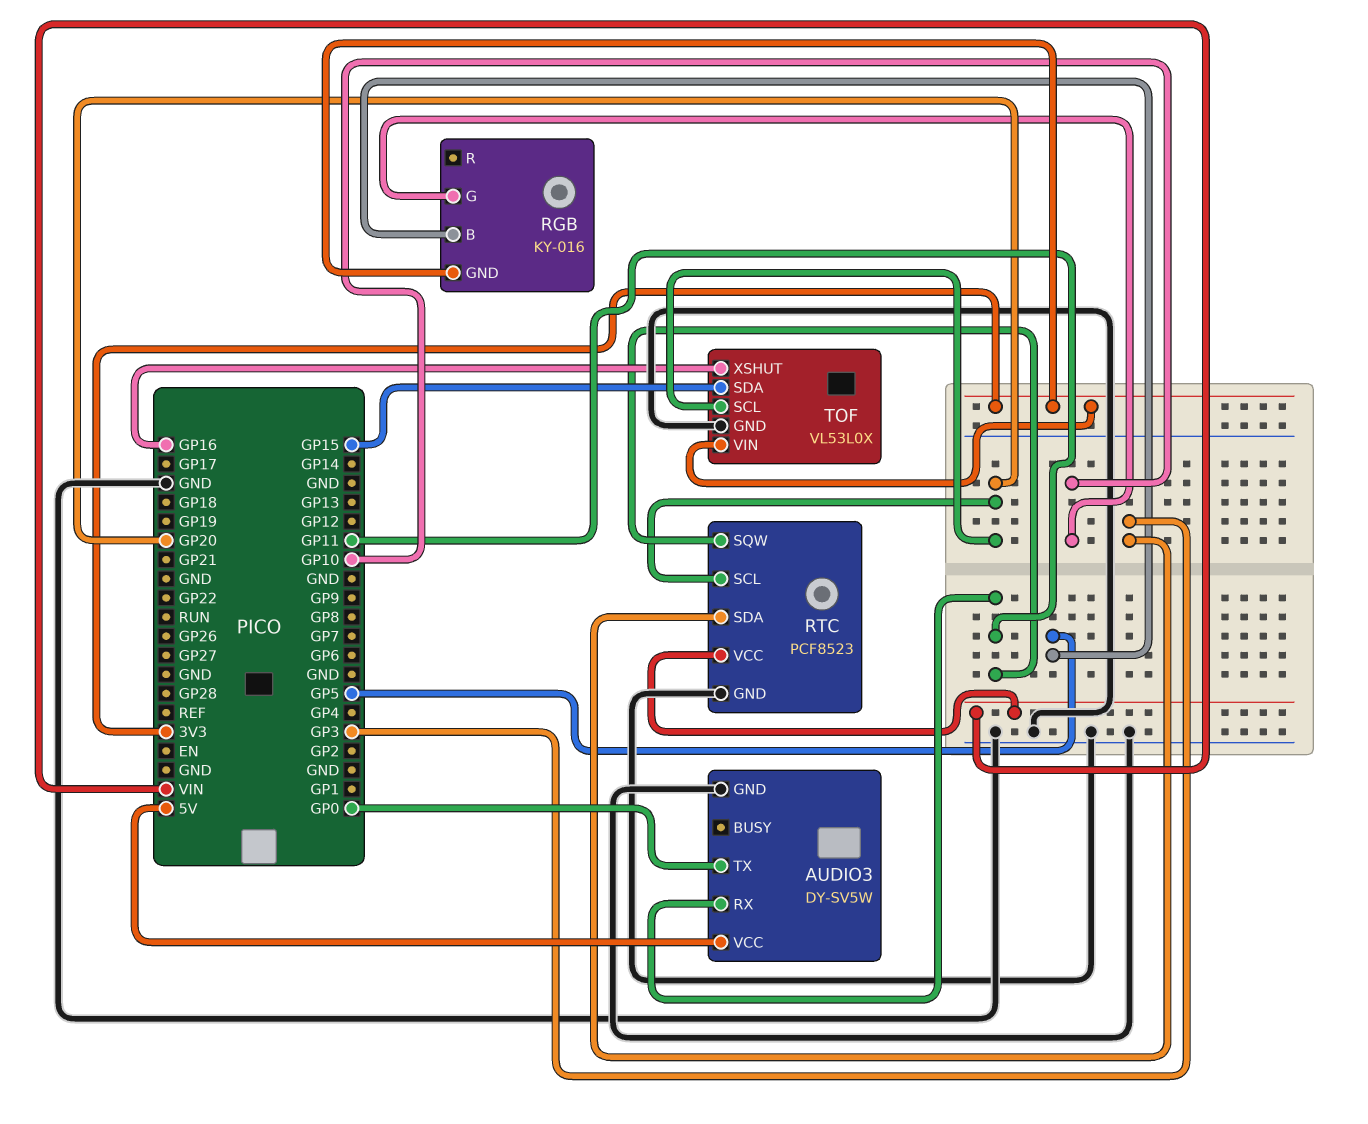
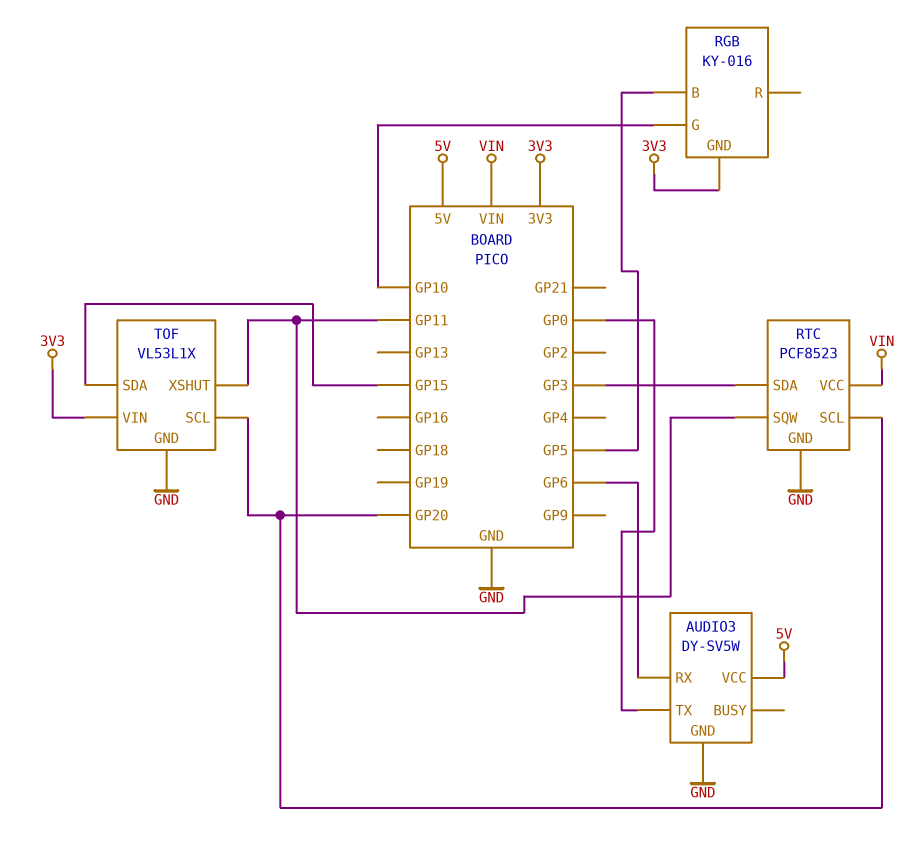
AUDIO3 pin RX: GP11 -> GP6
TOF: VL53L0X -> VL53L1X
TOF pin XSHUT: GP16 -> GP11

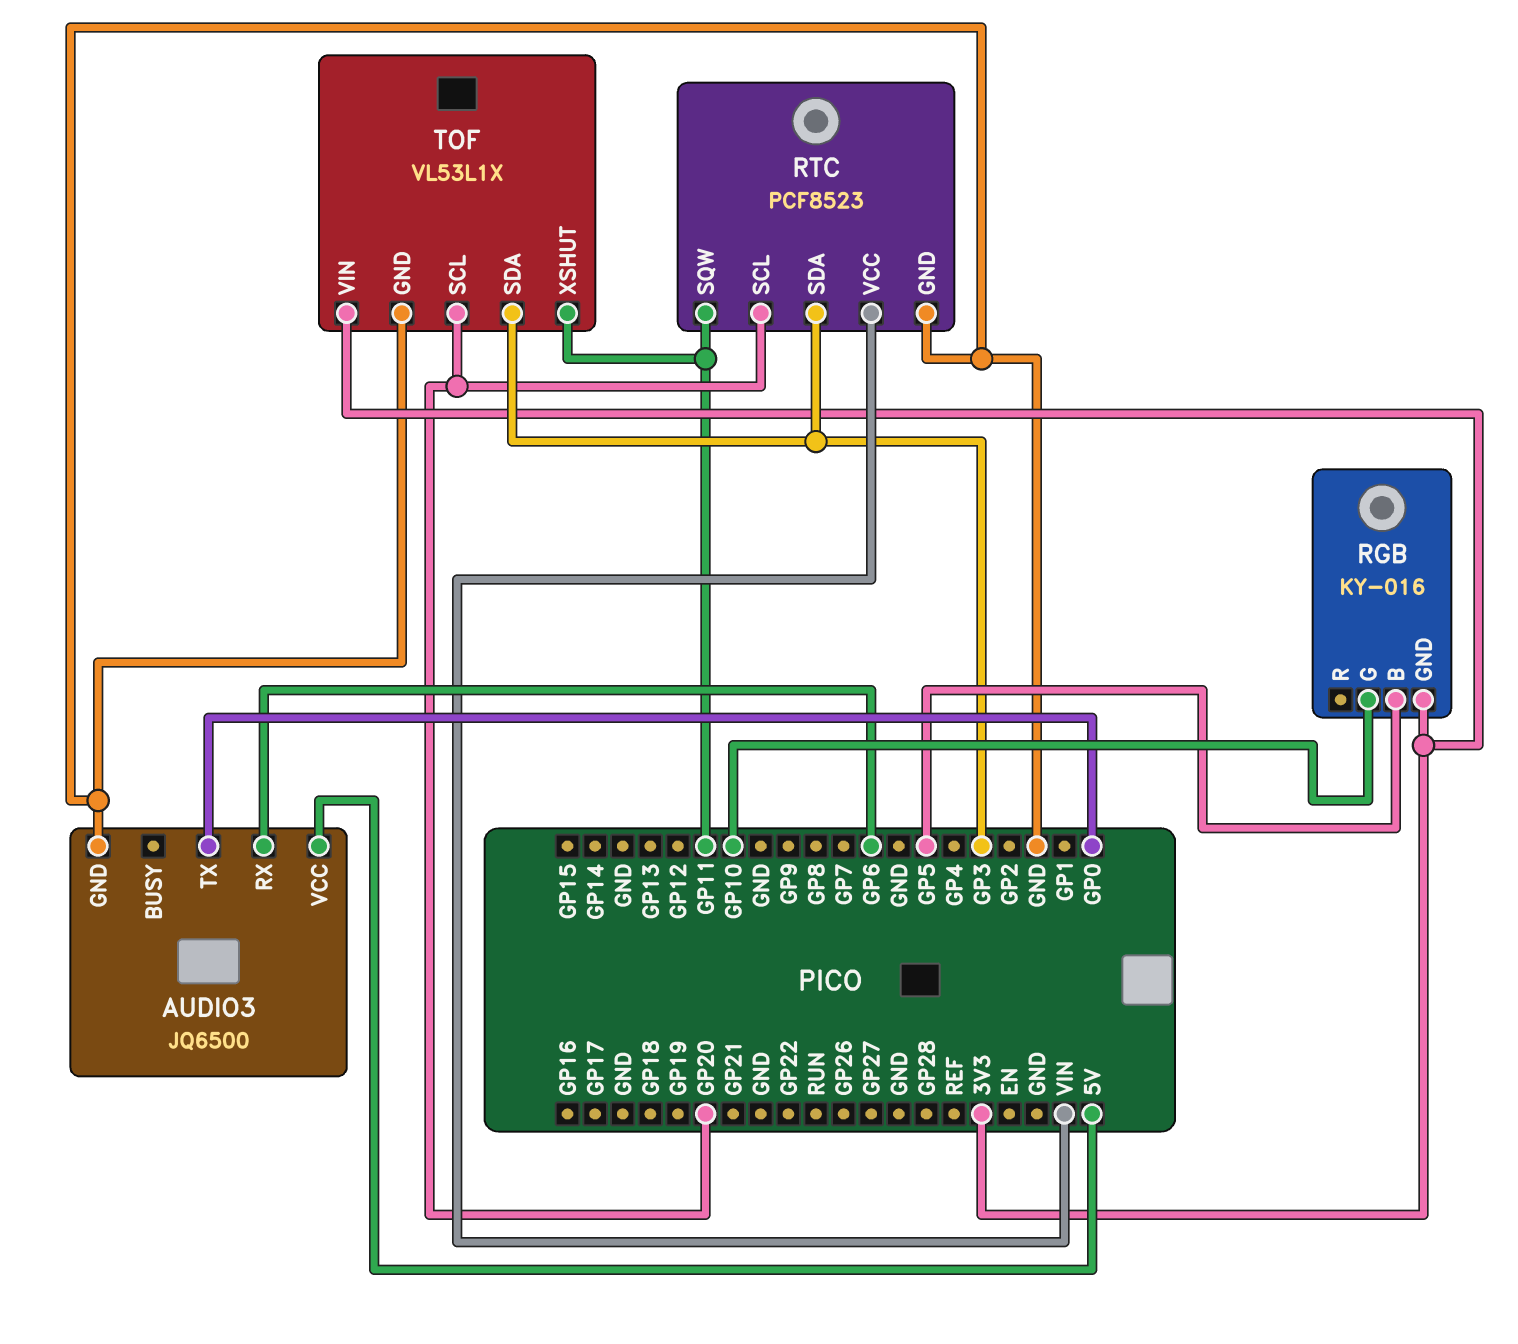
AUDIO3: DY-SV5W -> JQ6500
TOF pin SDA: GP15 -> GP3

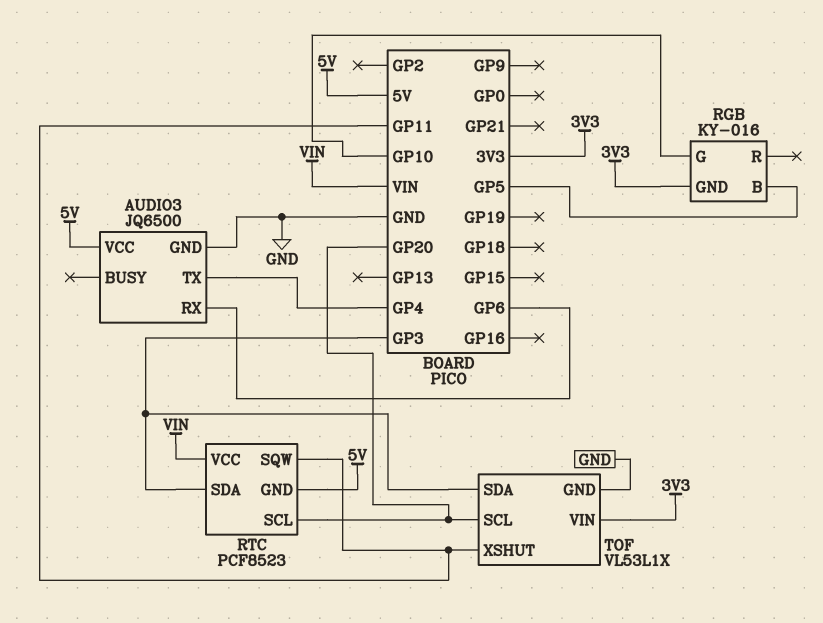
AUDIO3 pin TX: GP0 -> GP4
RTC pin GND: GND -> 5V

